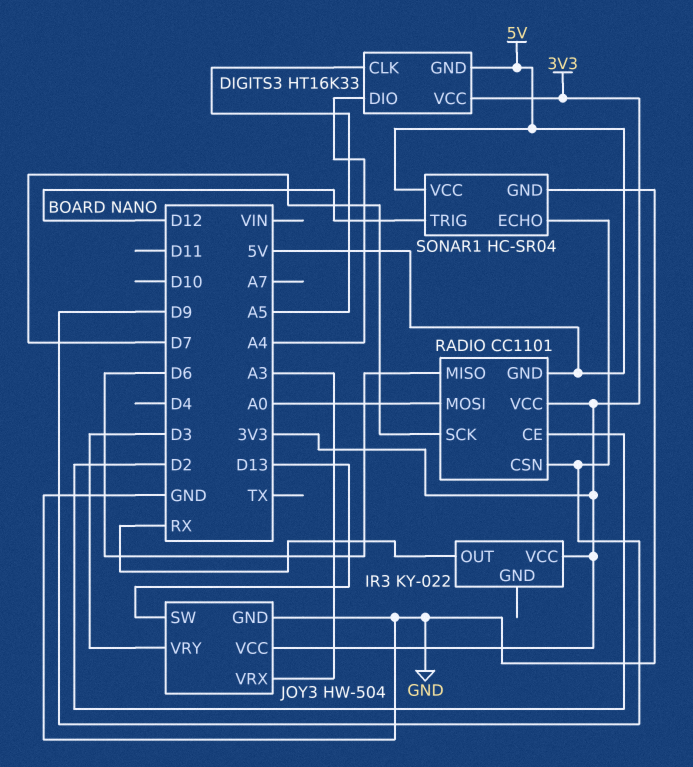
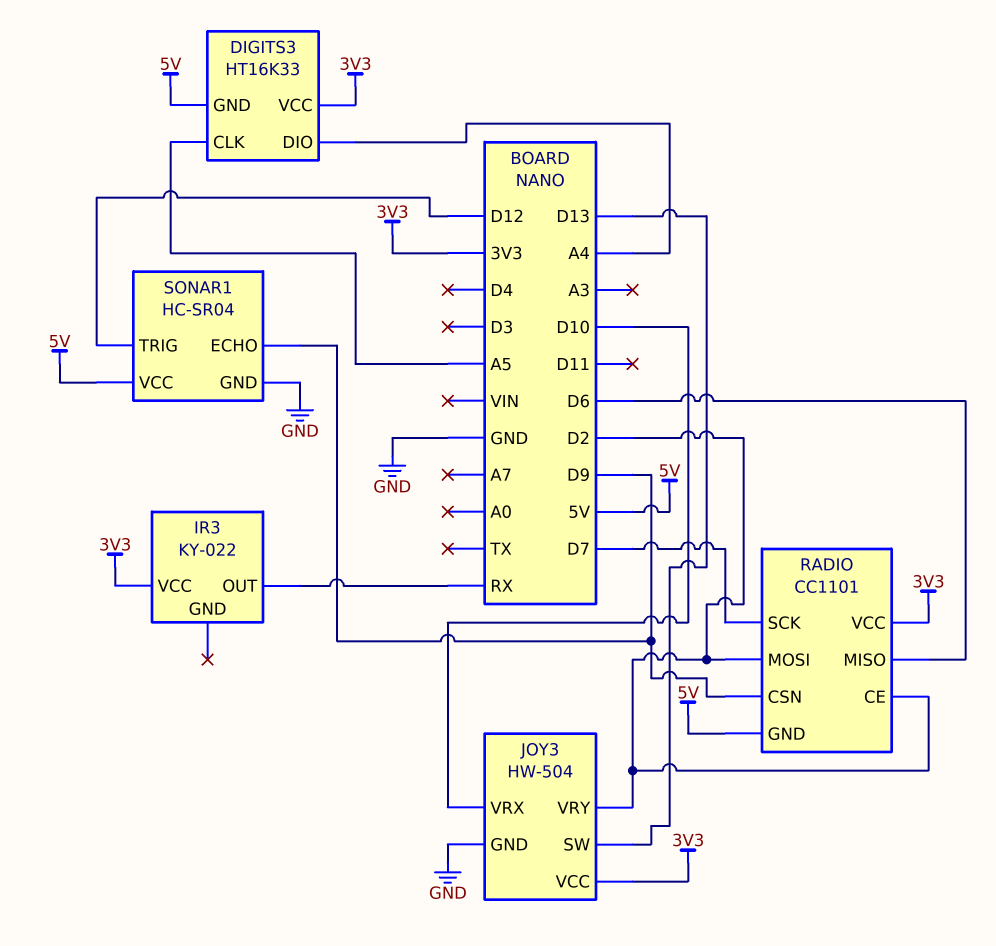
JOY3 pin VRX: A3 -> D10
JOY3 pin VRY: D3 -> D2
RADIO pin MOSI: A0 -> D2

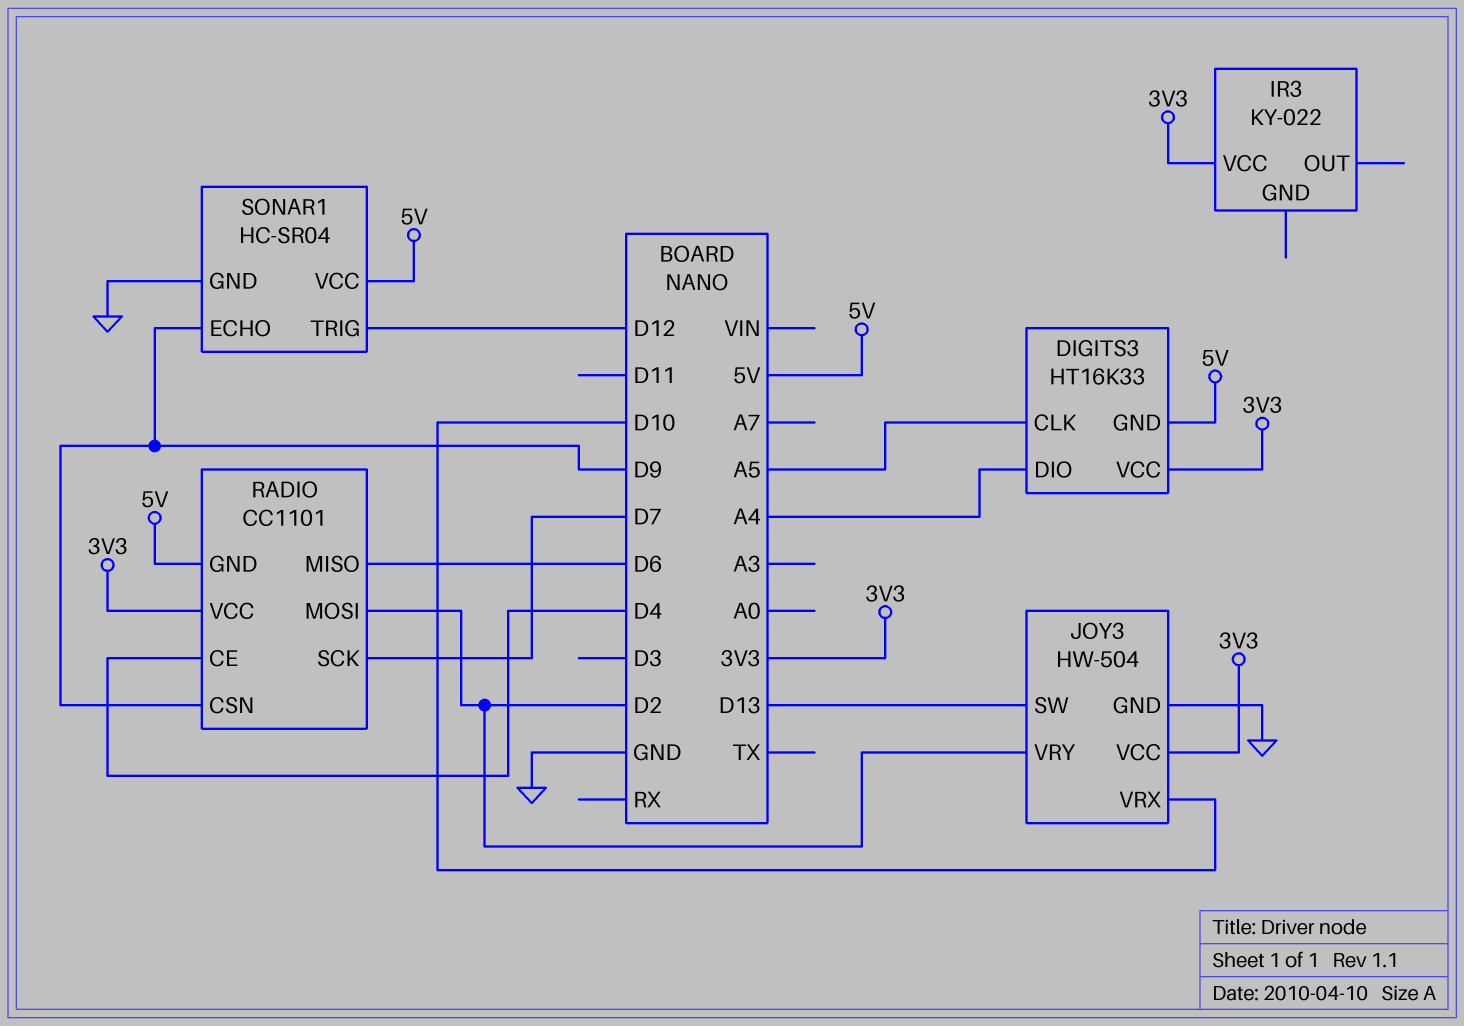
IR3 pin OUT: RX -> none
RADIO pin CE: D2 -> D4

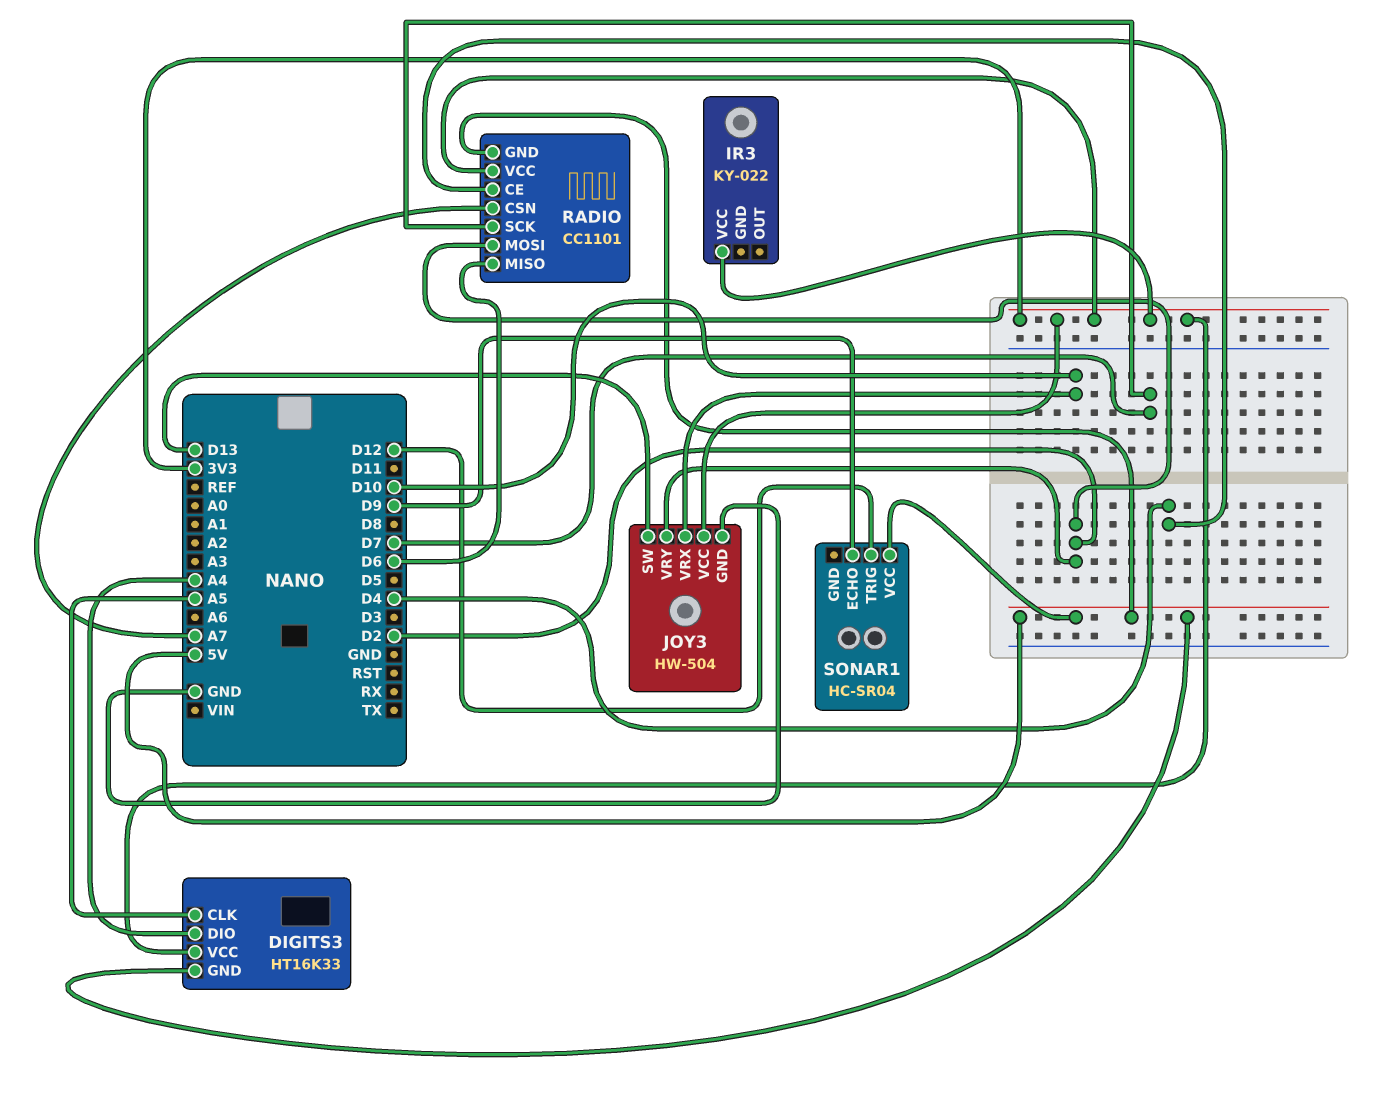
RADIO pin CSN: D9 -> A7
SONAR1 pin GND: GND -> none

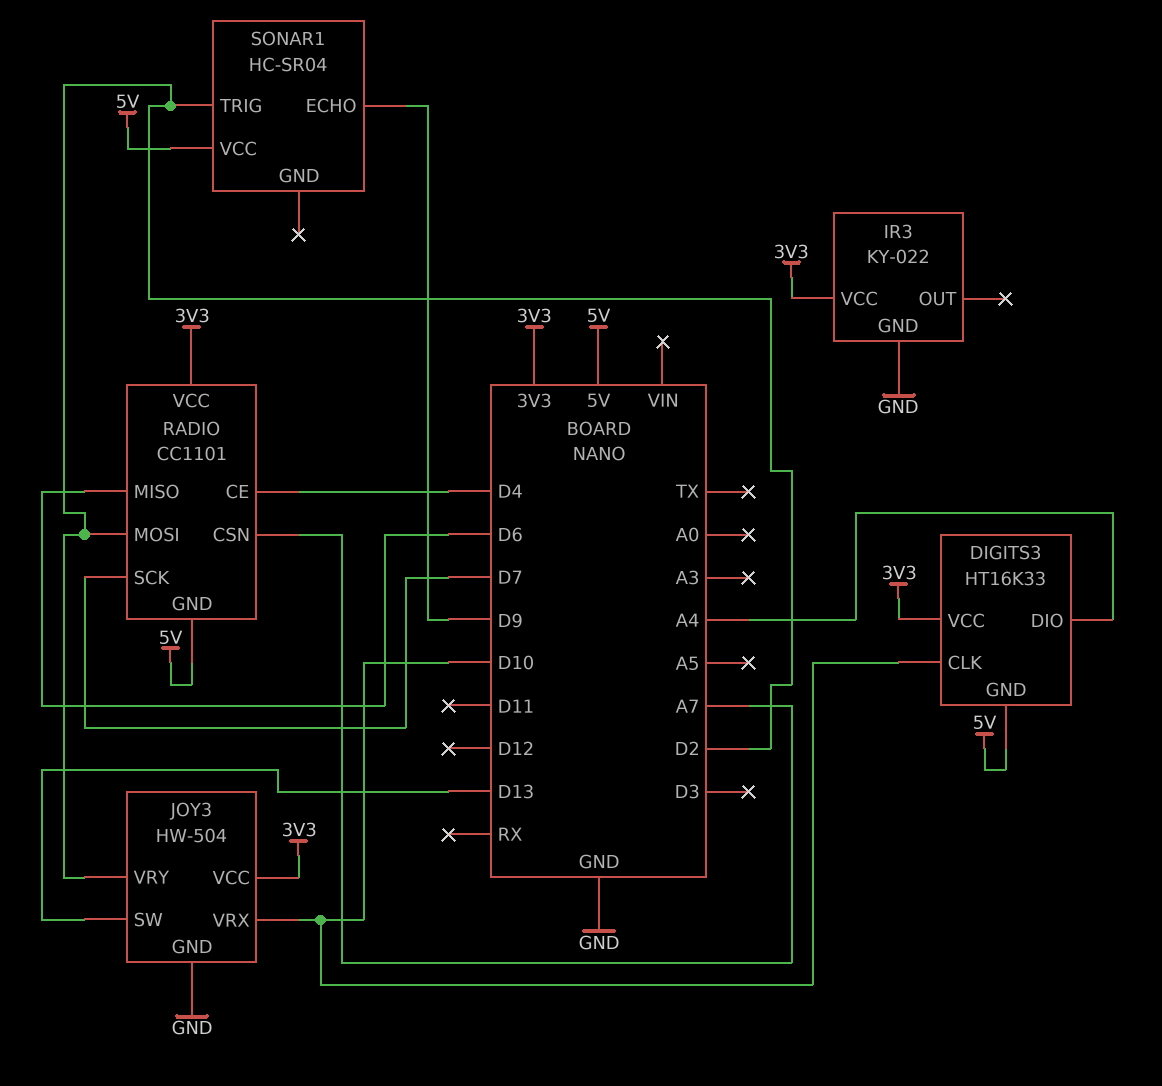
DIGITS3 pin CLK: A5 -> D10
IR3 pin GND: none -> GND
SONAR1 pin TRIG: D12 -> D2

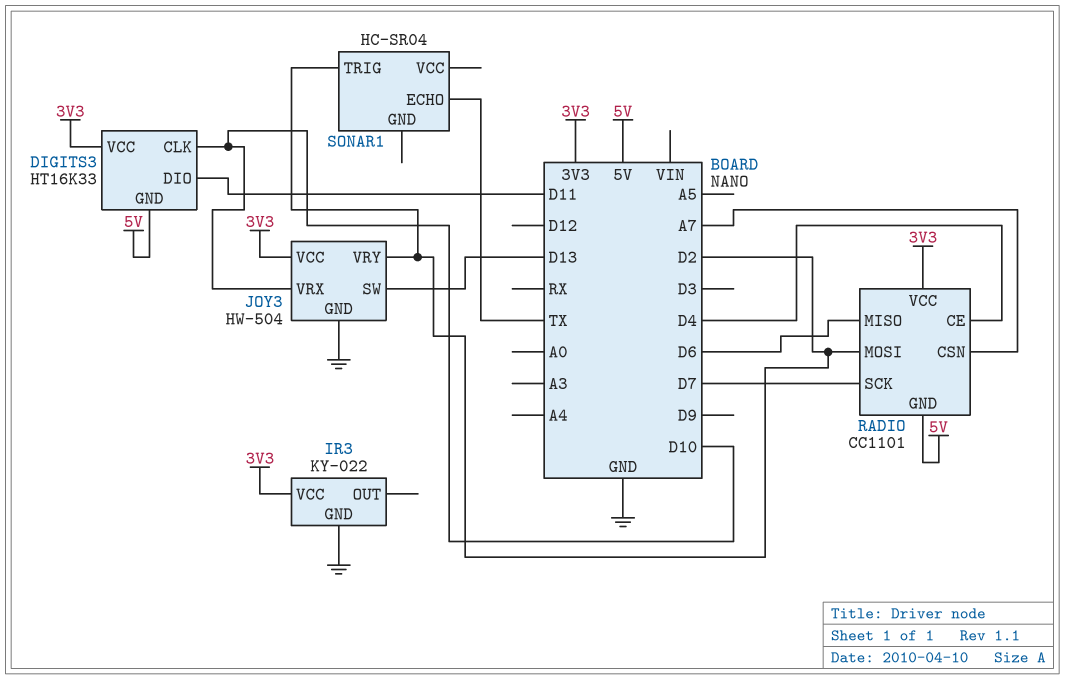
DIGITS3 pin DIO: A4 -> D11
SONAR1 pin ECHO: D9 -> TX
SONAR1 pin VCC: 5V -> none

